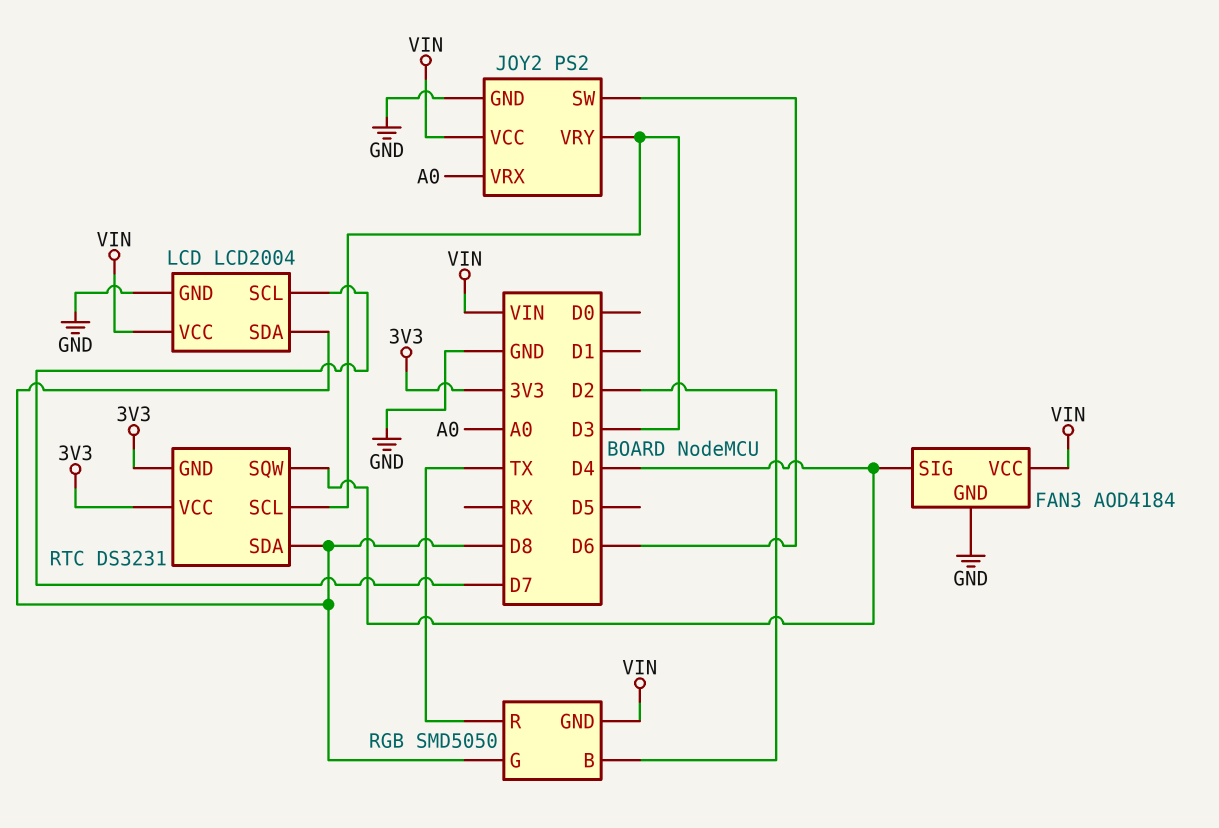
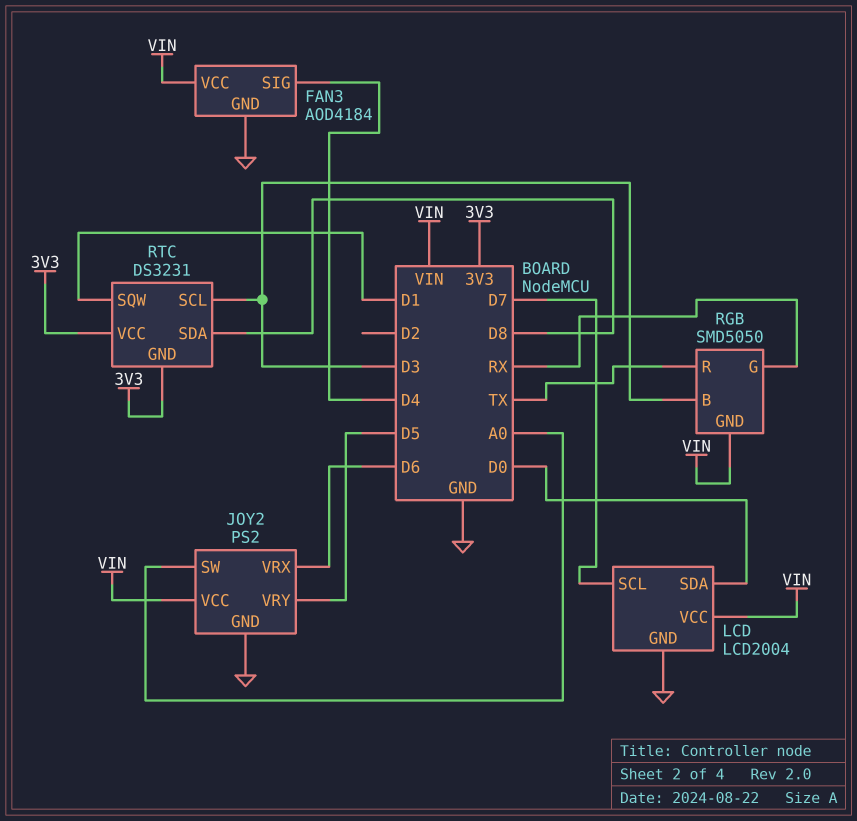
JOY2 pin SW: D6 -> A0
JOY2 pin VRX: A0 -> D6
JOY2 pin VRY: D3 -> D5
LCD pin SDA: D8 -> D0
RGB pin B: D2 -> D3
RGB pin G: D8 -> RX
RTC pin SQW: D4 -> D1

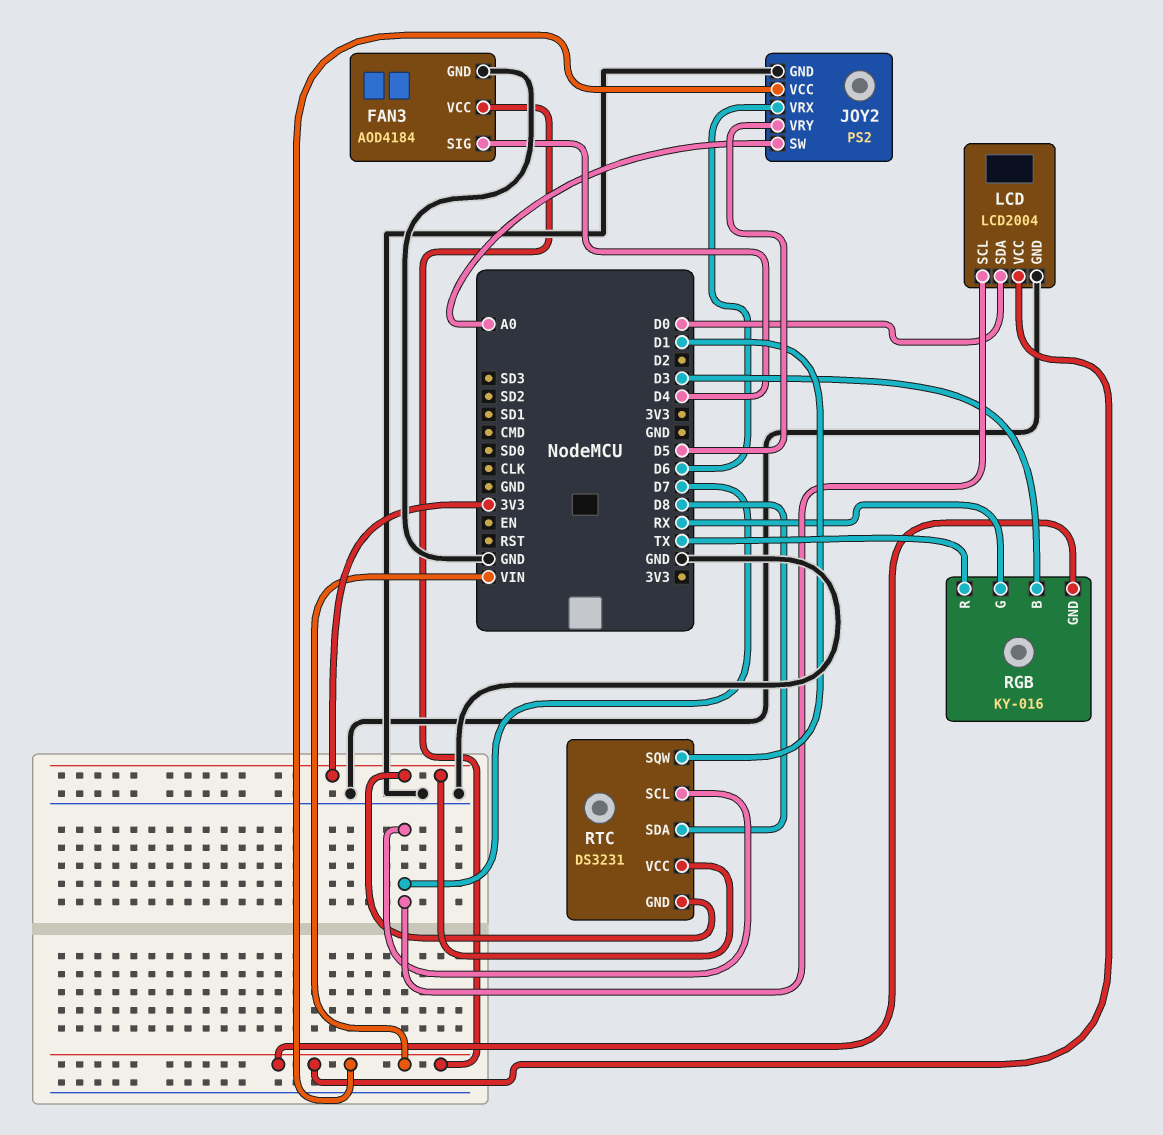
RGB: SMD5050 -> KY-016
RTC pin SCL: D3 -> D7

